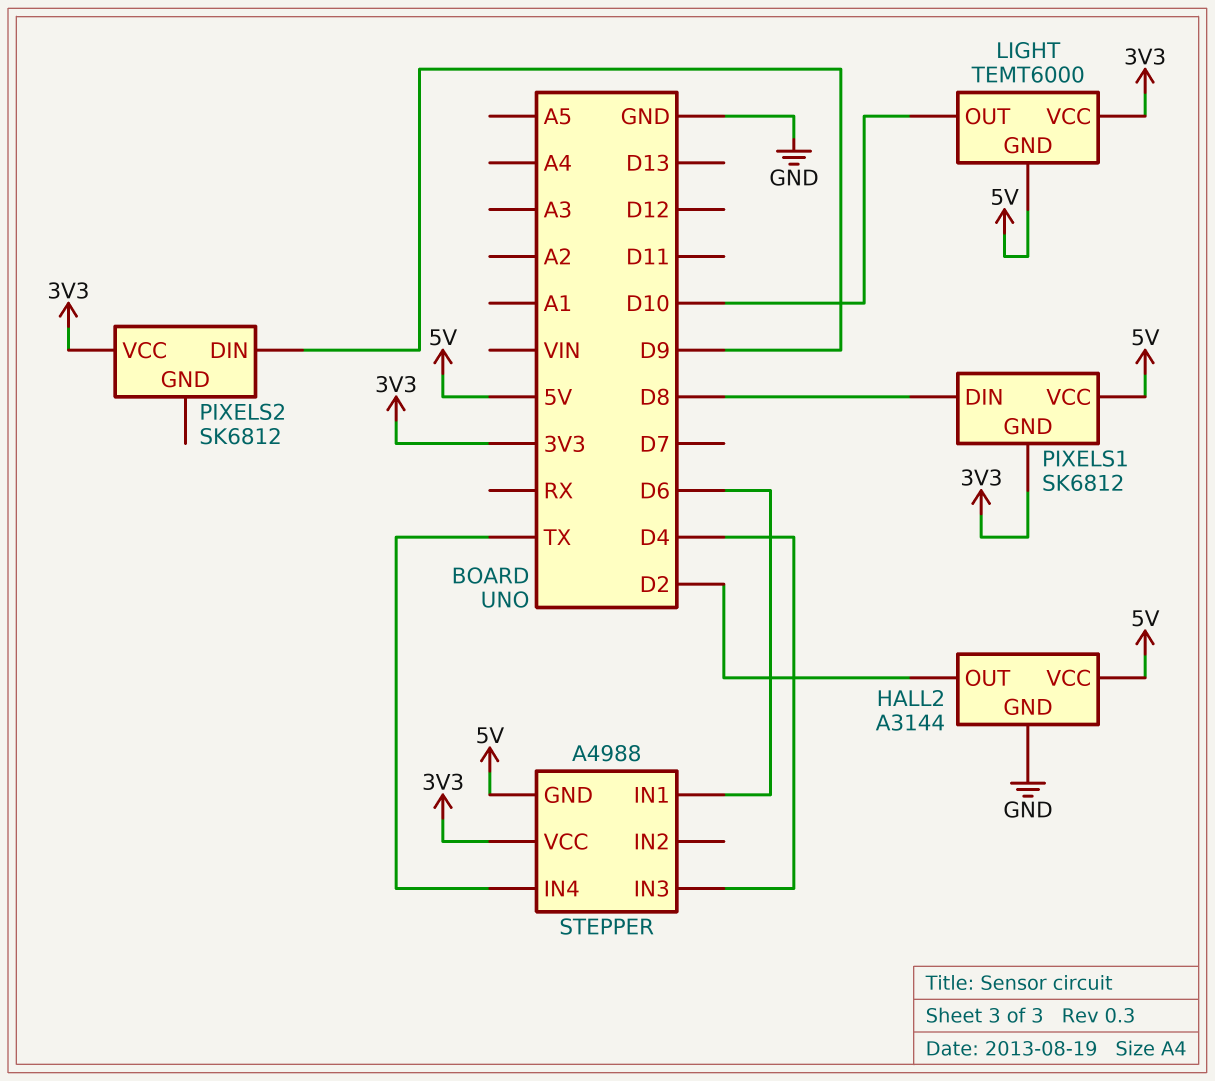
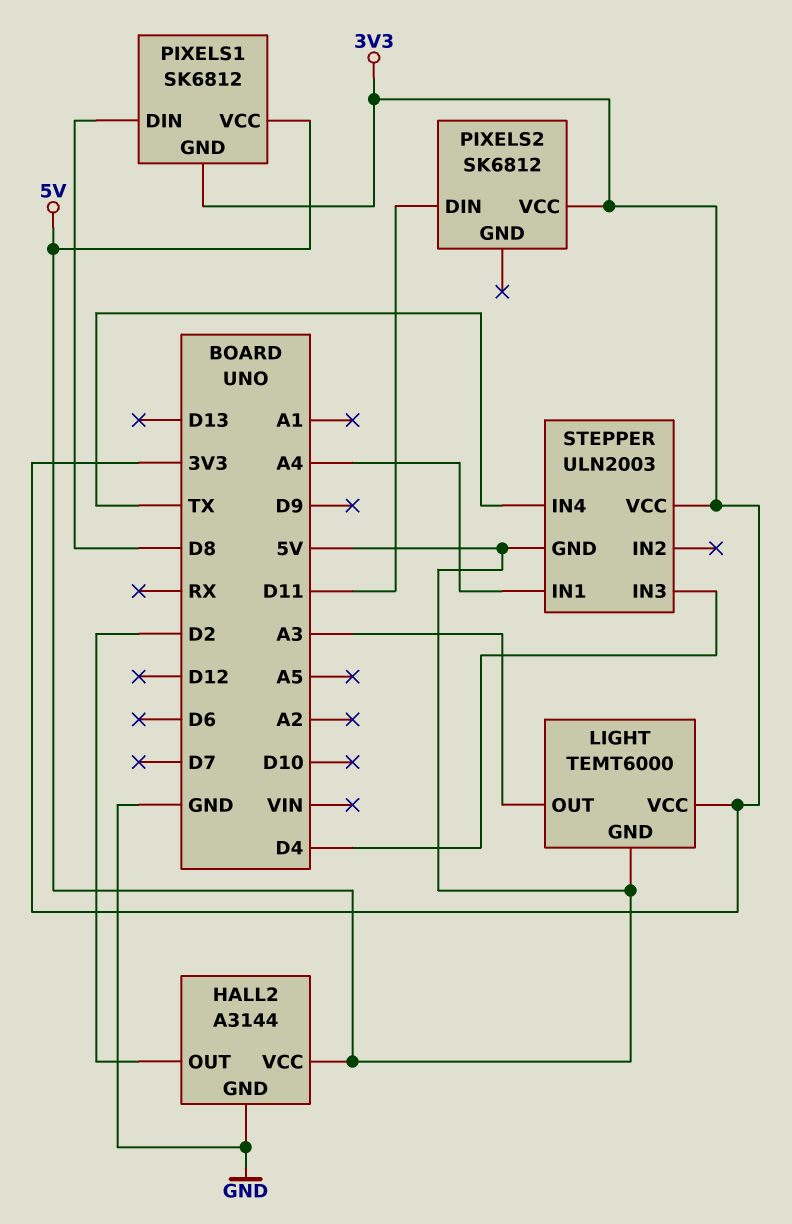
LIGHT pin OUT: D10 -> A3
PIXELS2 pin DIN: D9 -> D11
STEPPER: A4988 -> ULN2003
STEPPER pin IN1: D6 -> A4

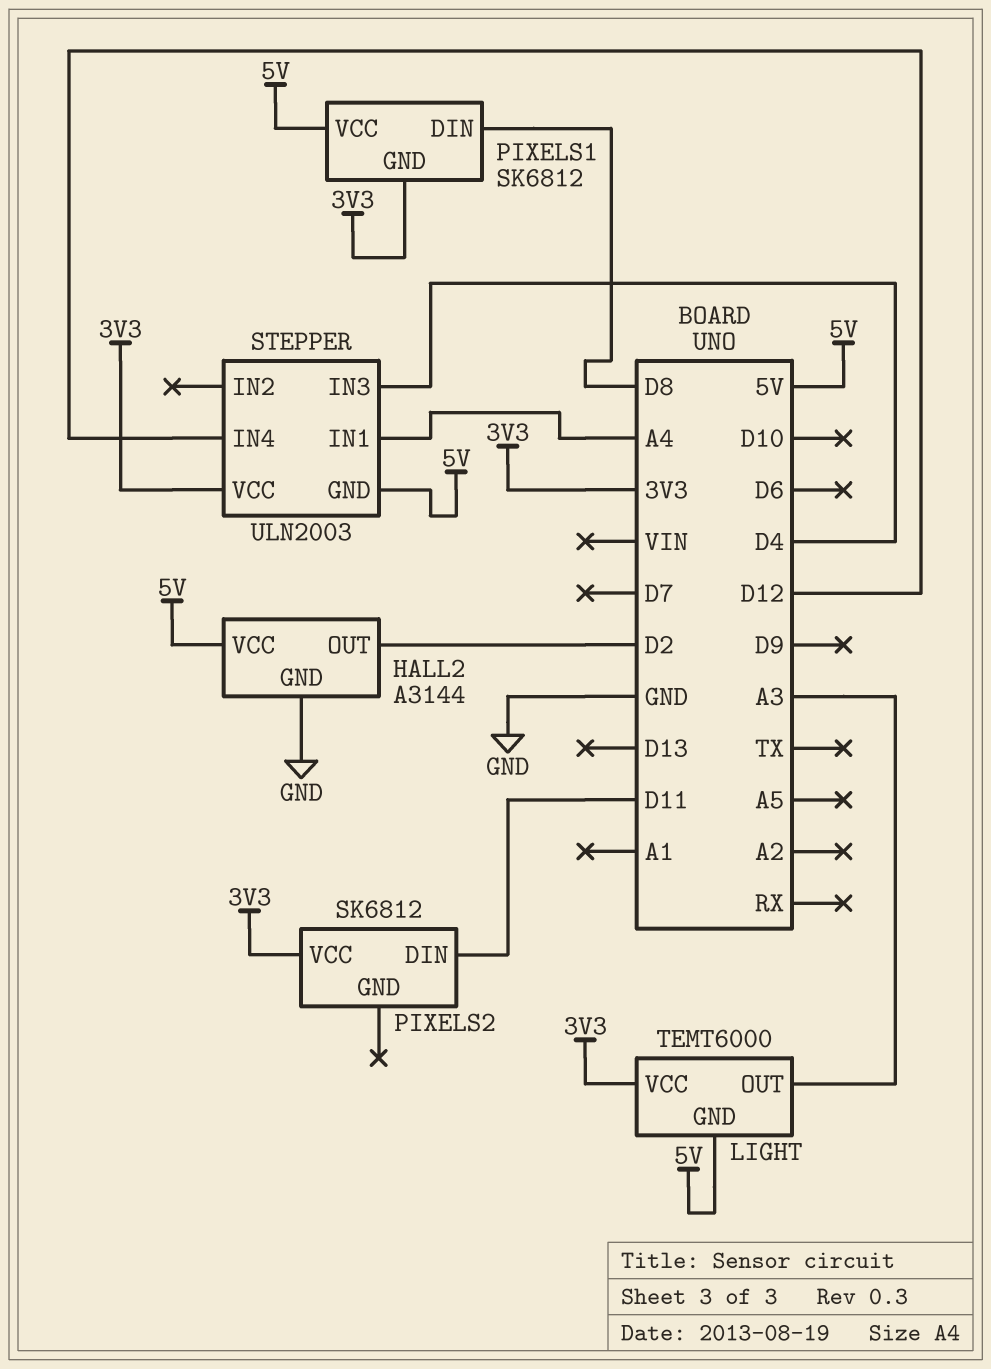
STEPPER pin IN4: TX -> D12

